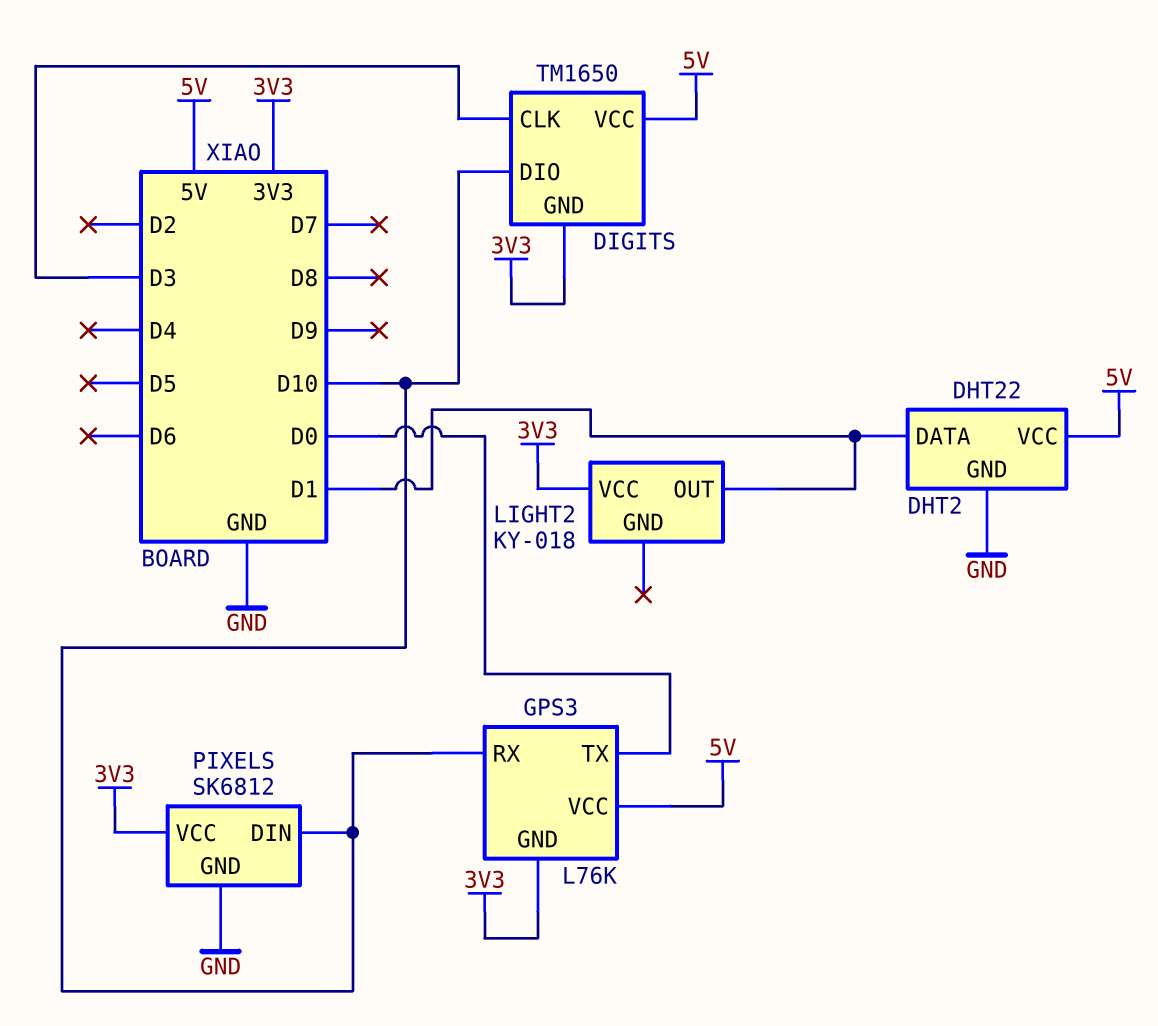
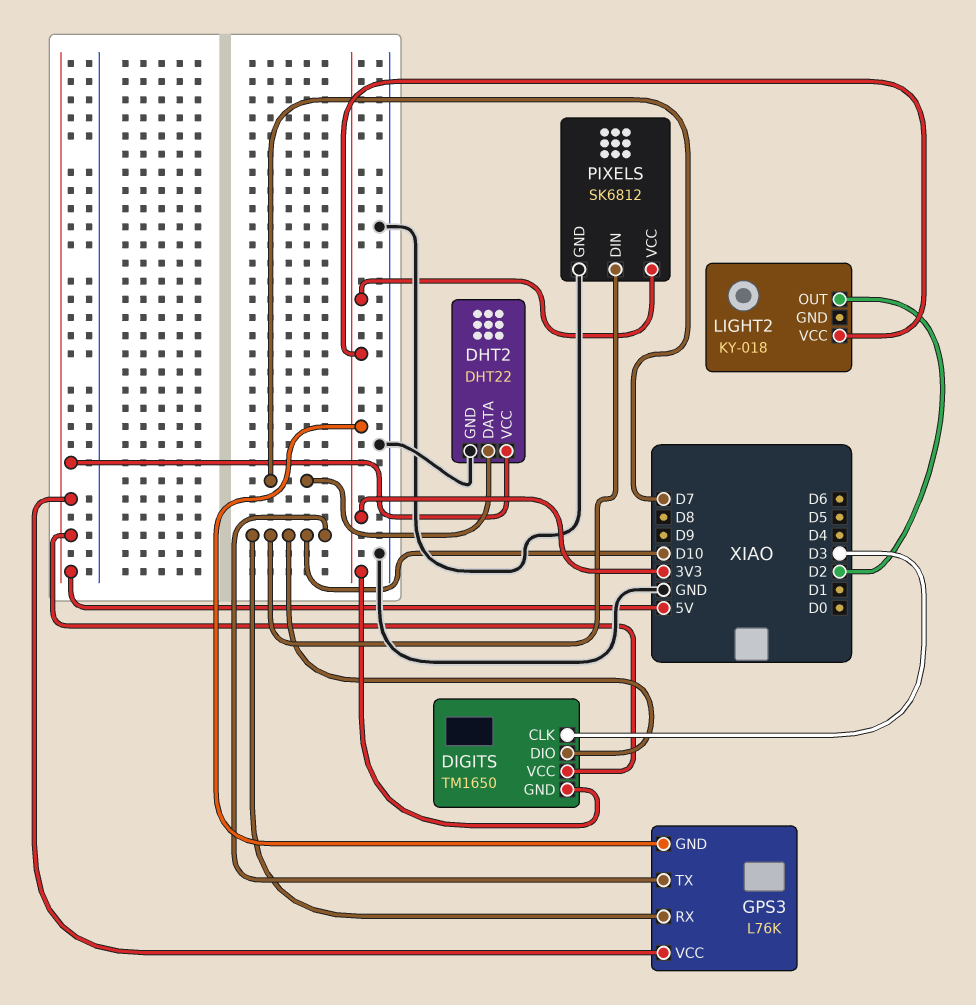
DHT2 pin DATA: D1 -> D7
GPS3 pin TX: D0 -> D10
LIGHT2 pin OUT: D1 -> D2

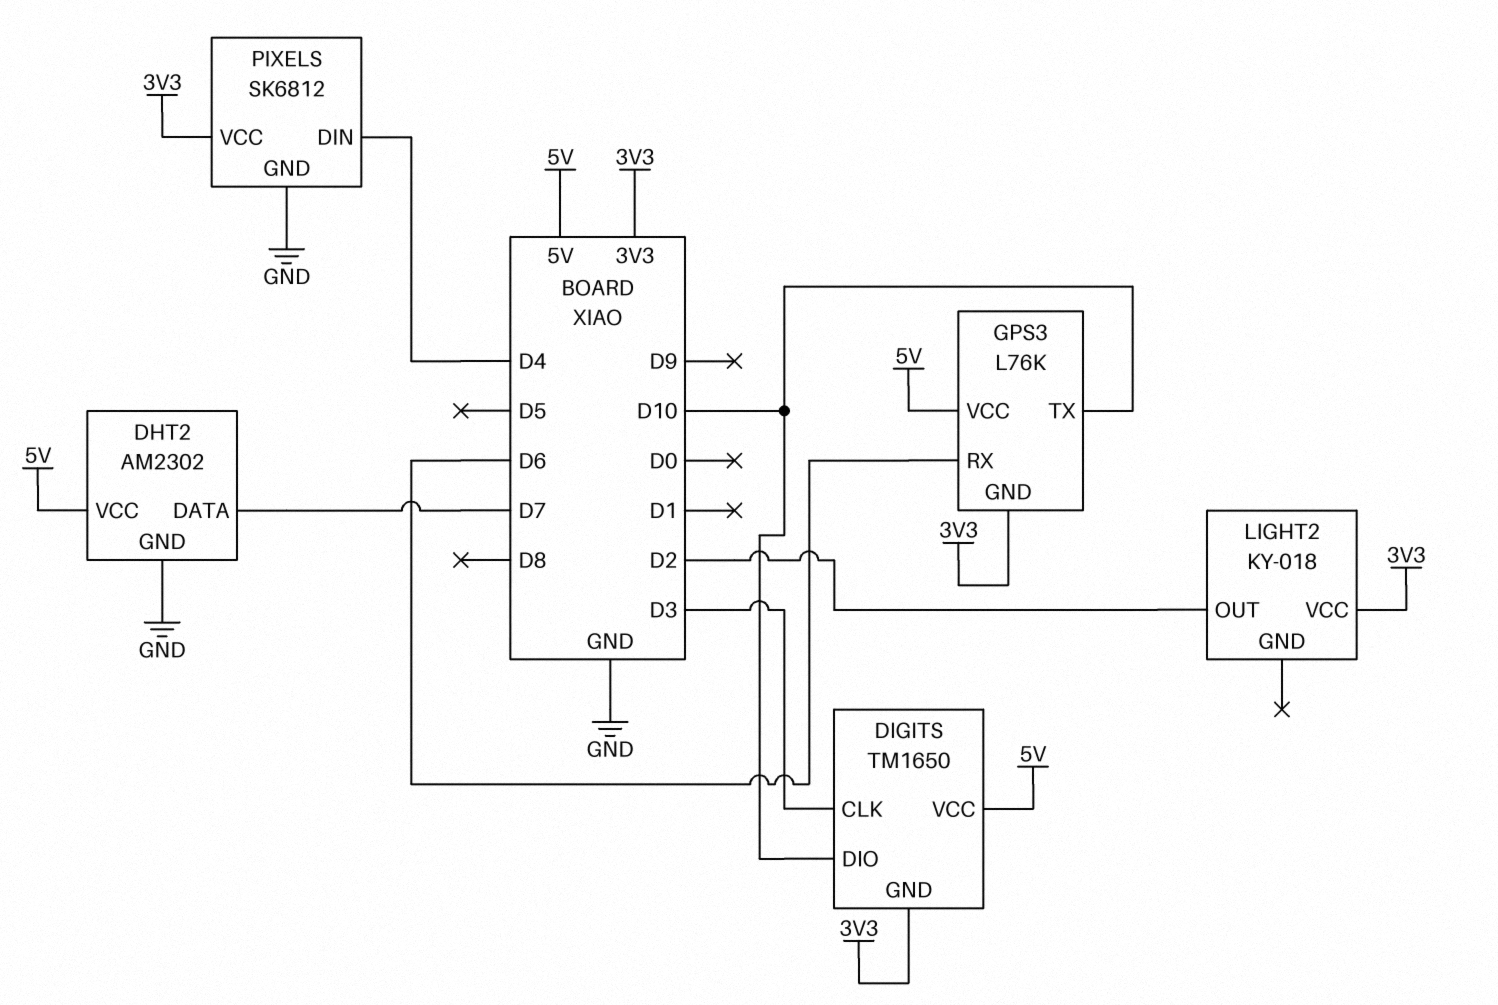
DHT2: DHT22 -> AM2302
GPS3 pin RX: D10 -> D6
PIXELS pin DIN: D10 -> D4

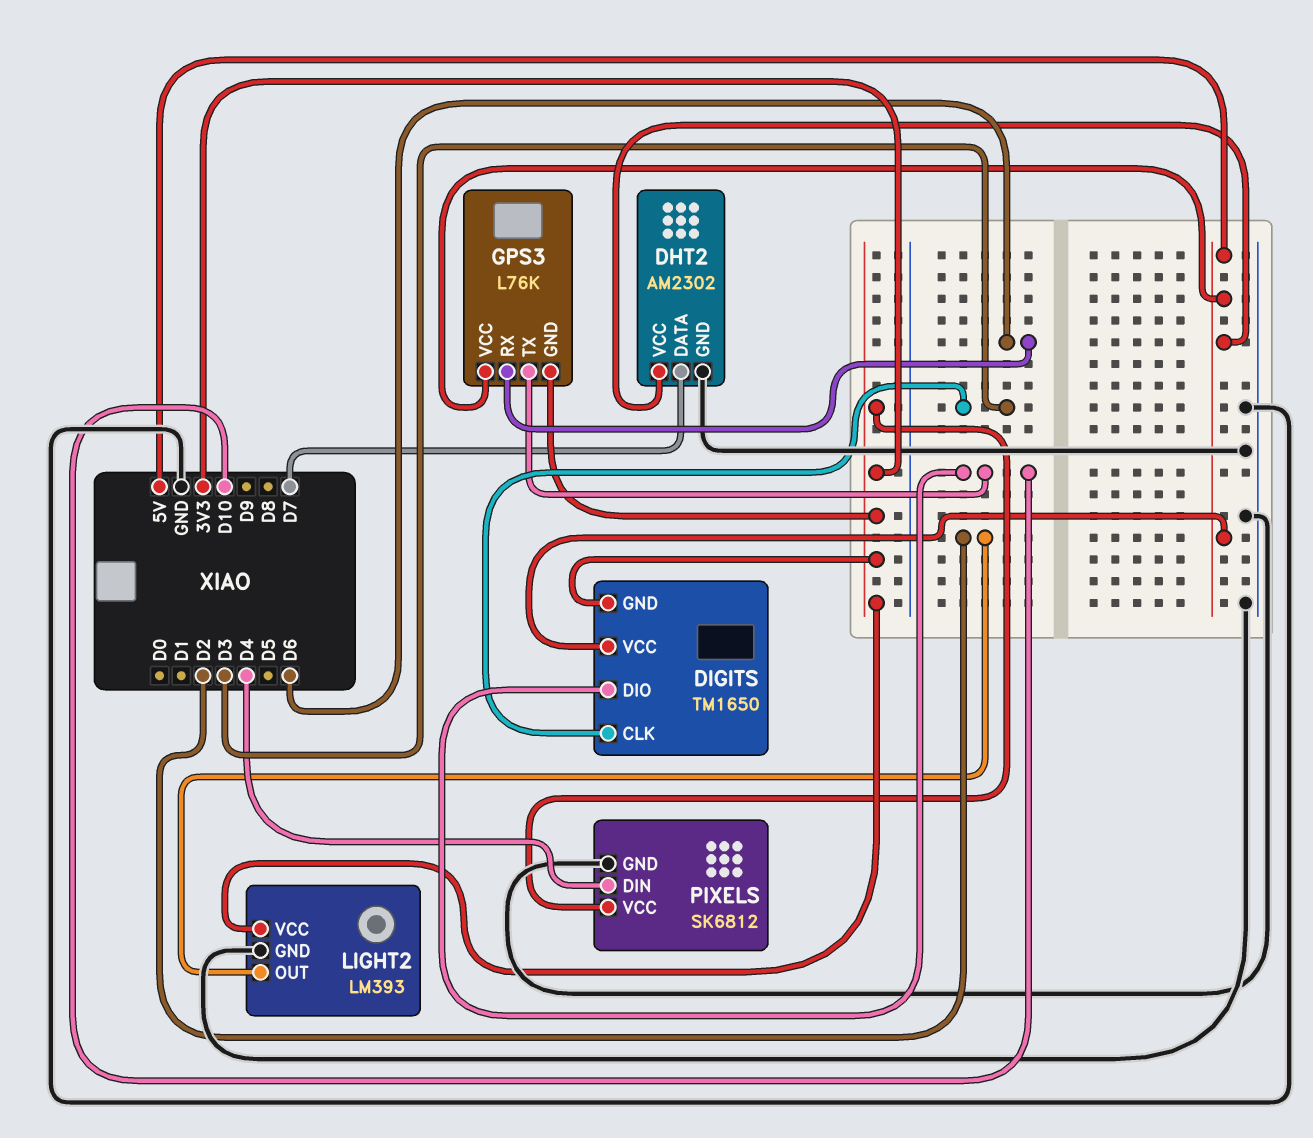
LIGHT2: KY-018 -> LM393
LIGHT2 pin GND: none -> GND

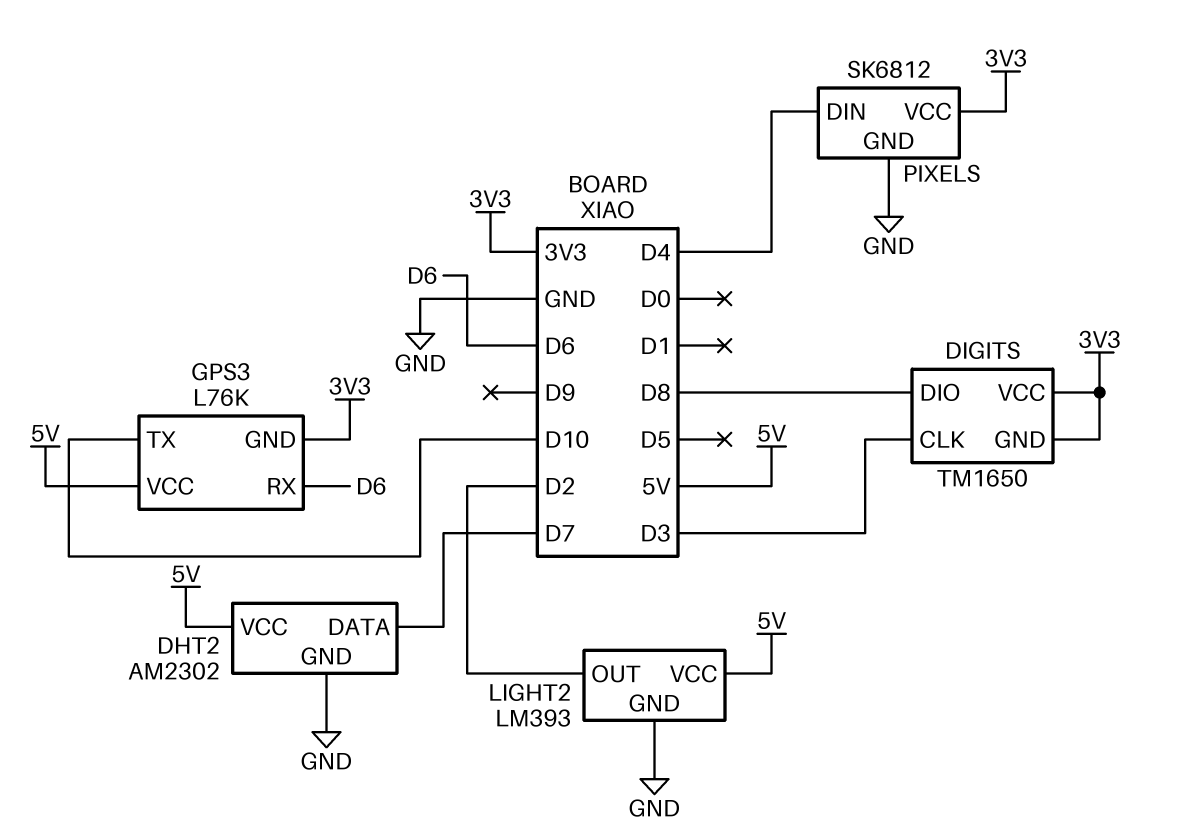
DIGITS pin DIO: D10 -> D8
DIGITS pin VCC: 5V -> 3V3
LIGHT2 pin VCC: 3V3 -> 5V

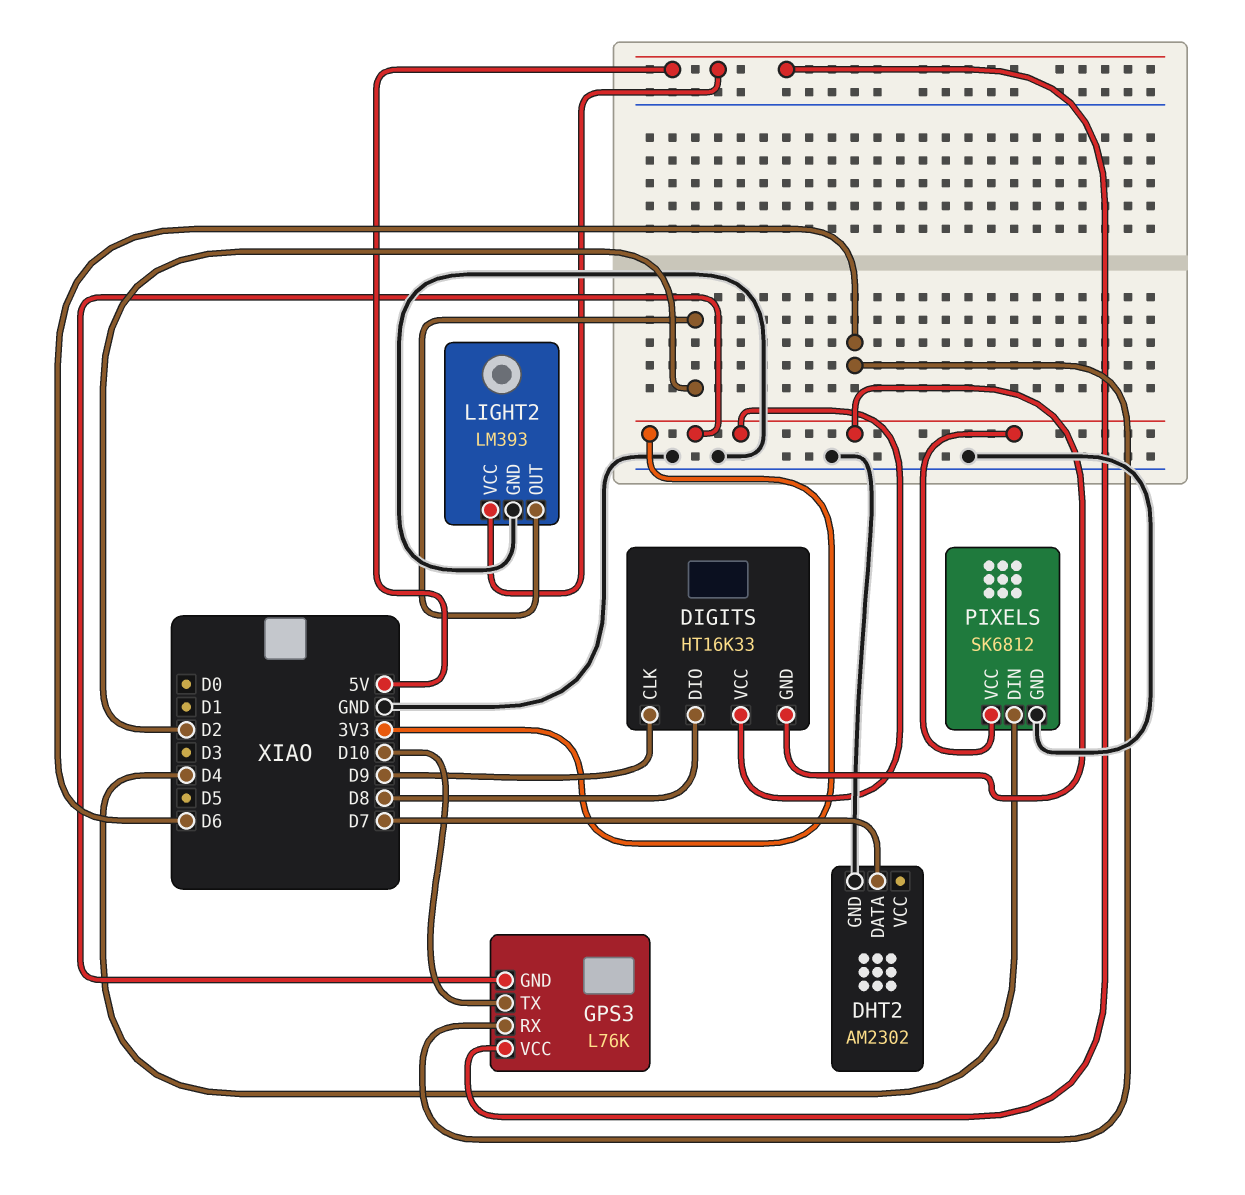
DHT2 pin VCC: 5V -> none
DIGITS: TM1650 -> HT16K33
DIGITS pin CLK: D3 -> D9

